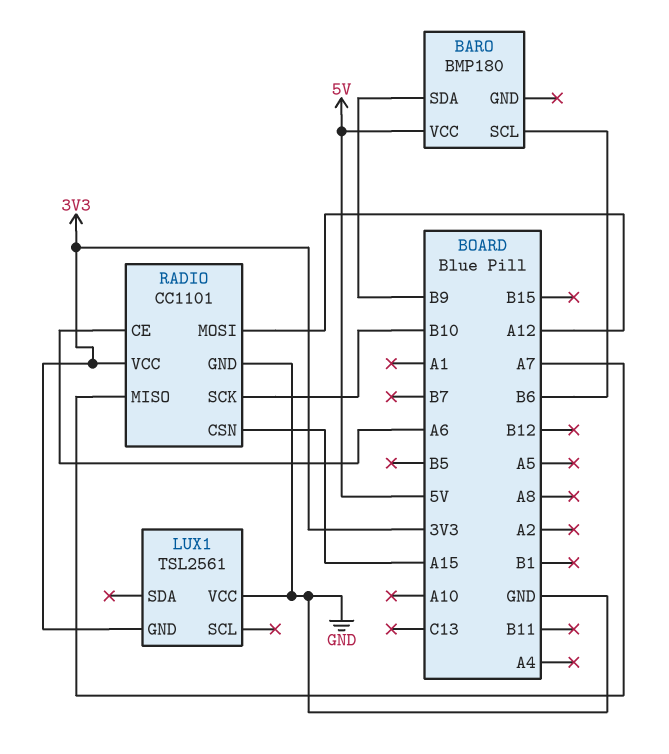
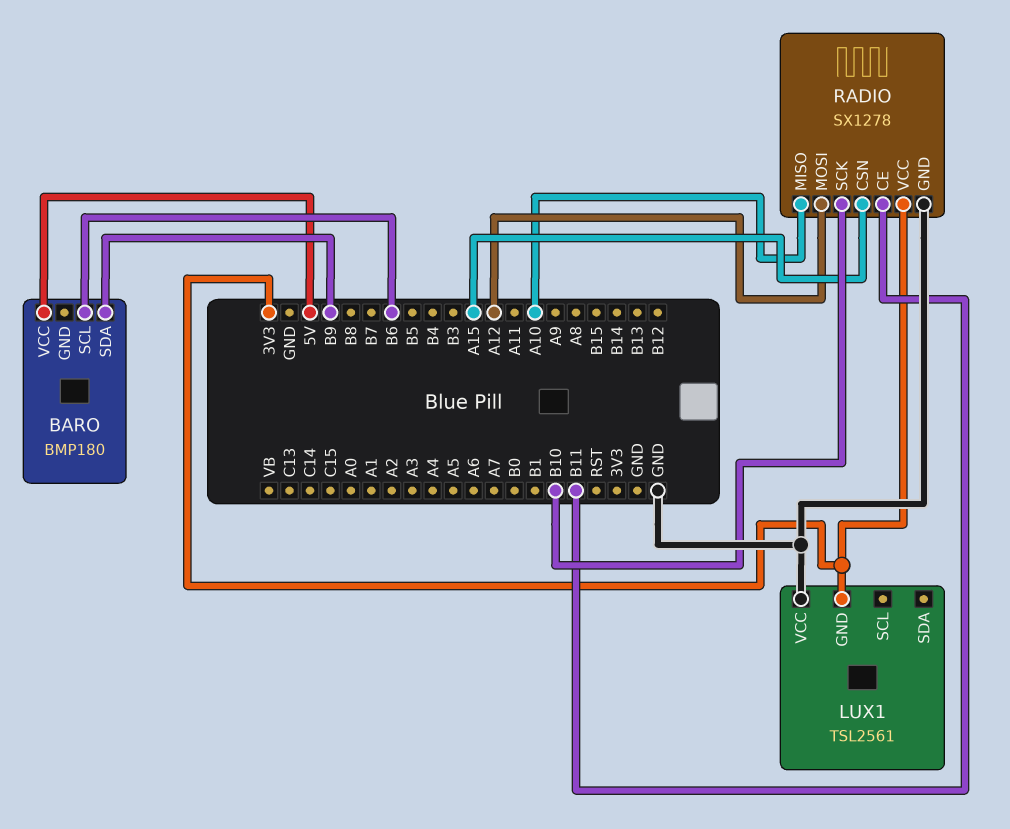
RADIO: CC1101 -> SX1278
RADIO pin CE: A6 -> B11
RADIO pin MISO: A7 -> A10

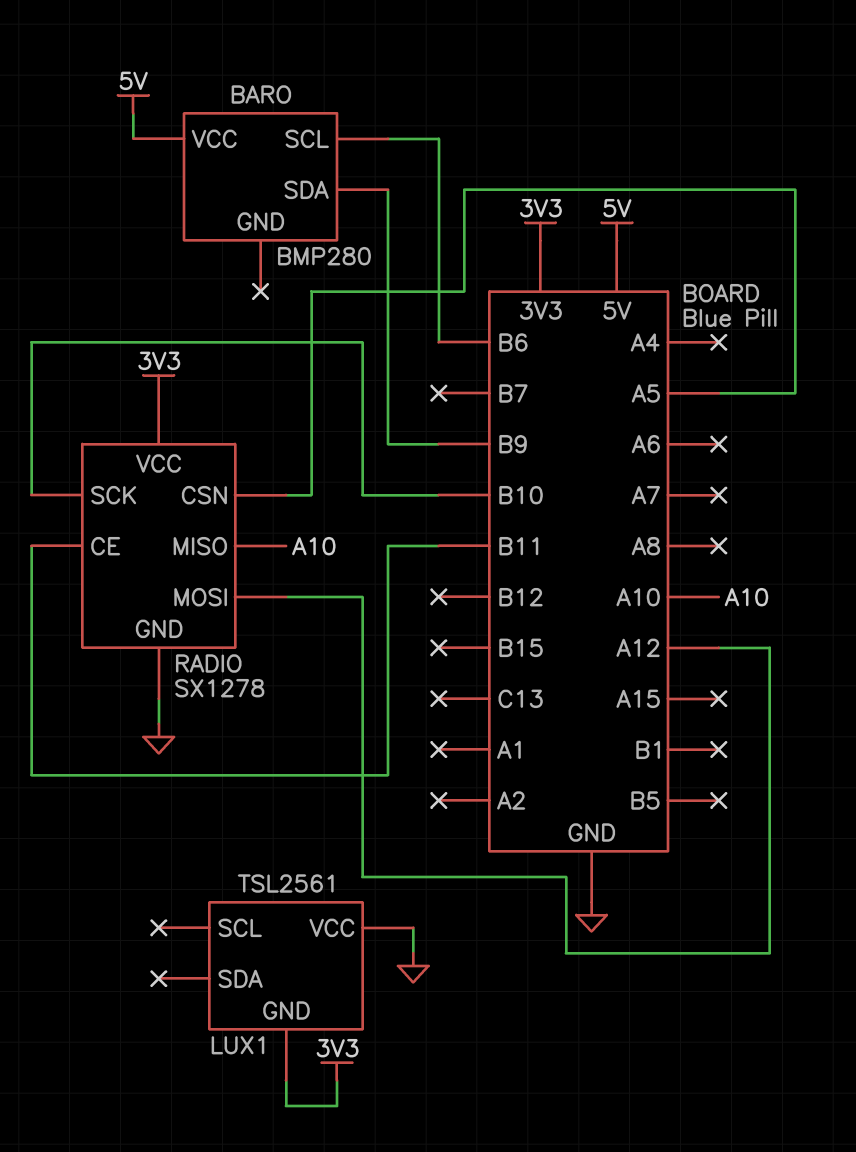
BARO: BMP180 -> BMP280
RADIO pin CSN: A15 -> A5

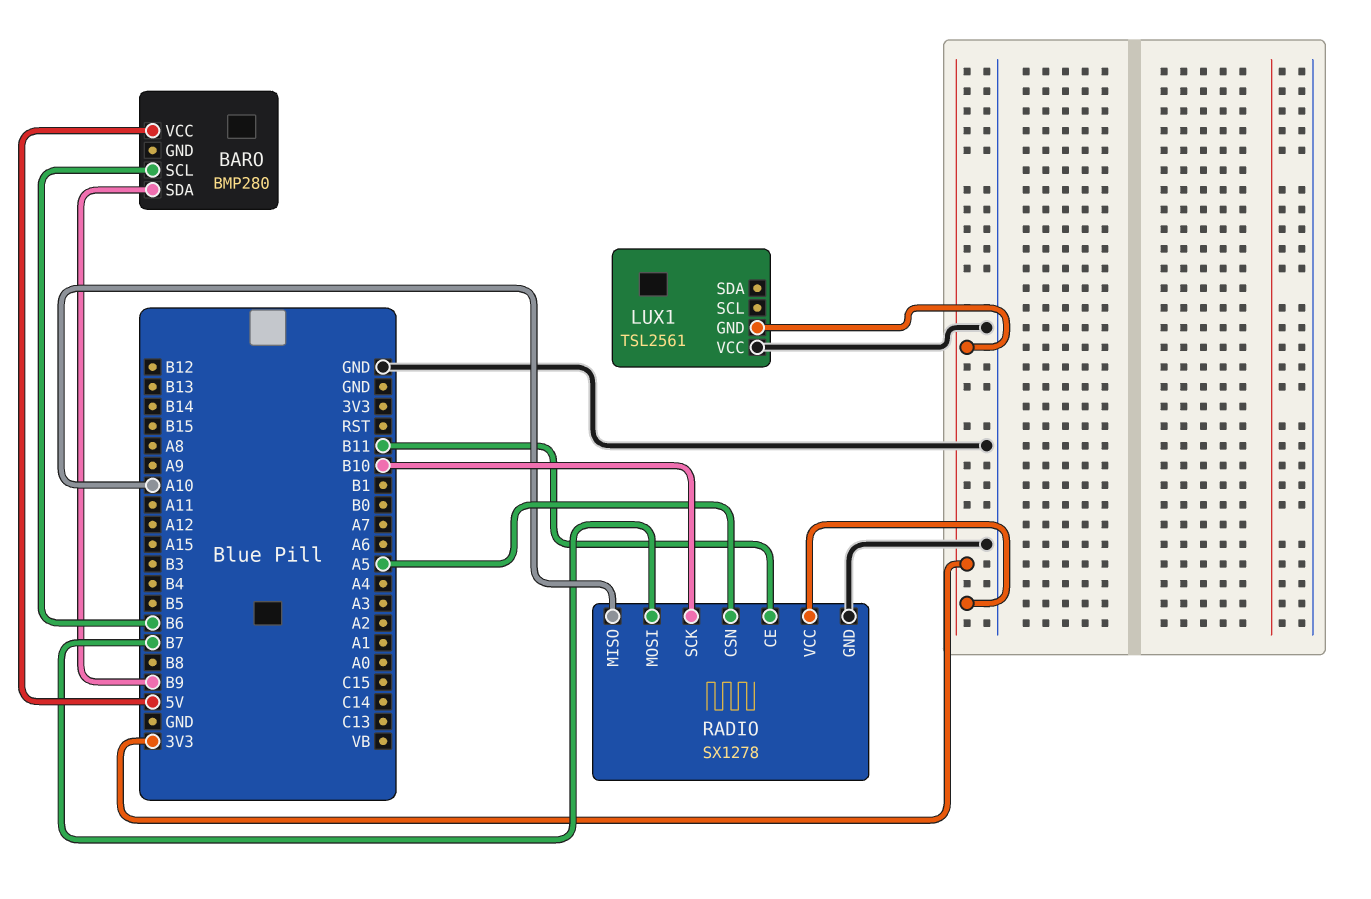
RADIO pin MOSI: A12 -> B7

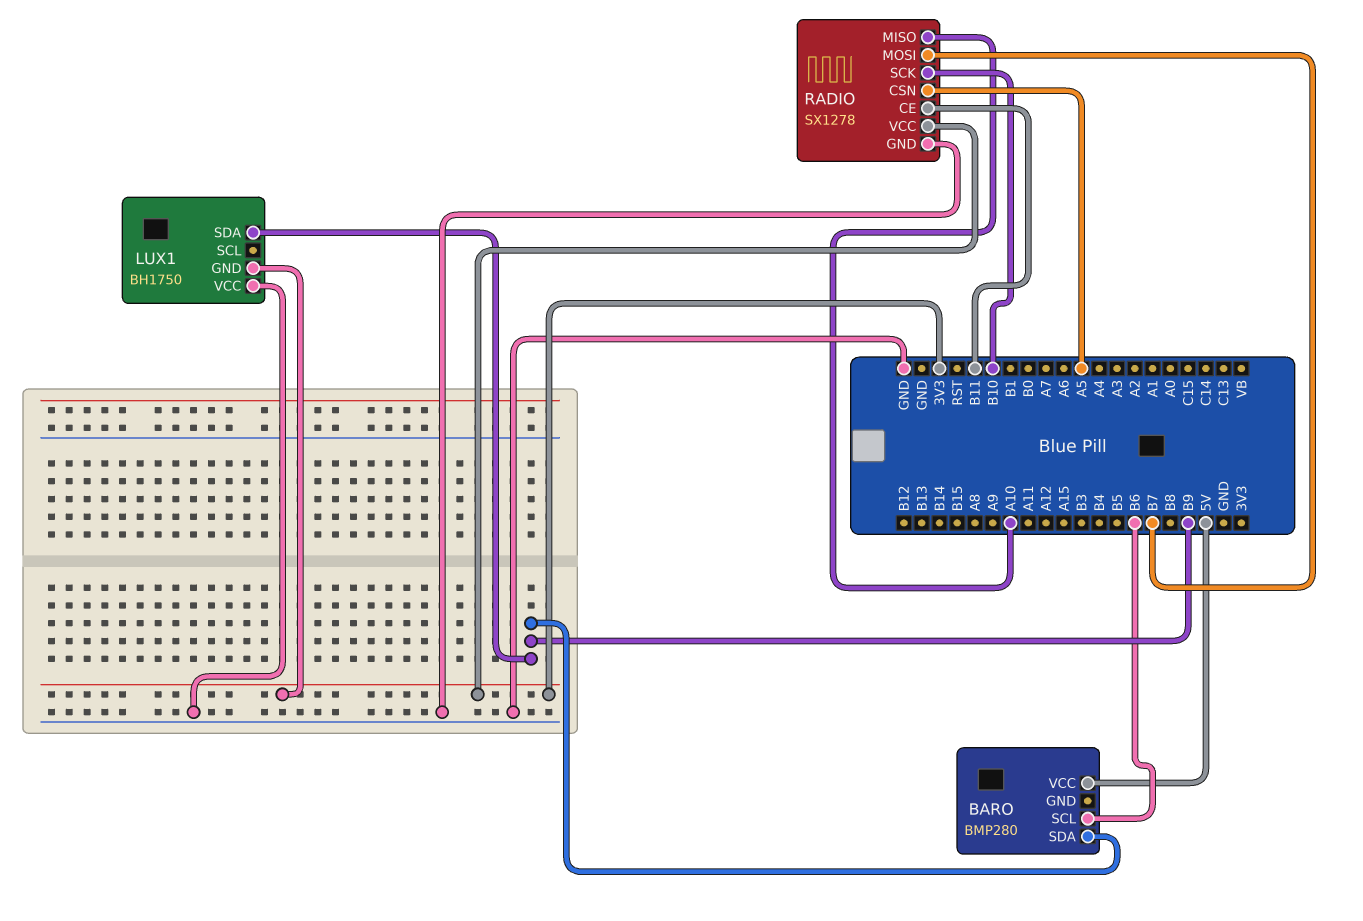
LUX1: TSL2561 -> BH1750
LUX1 pin SDA: none -> B9

